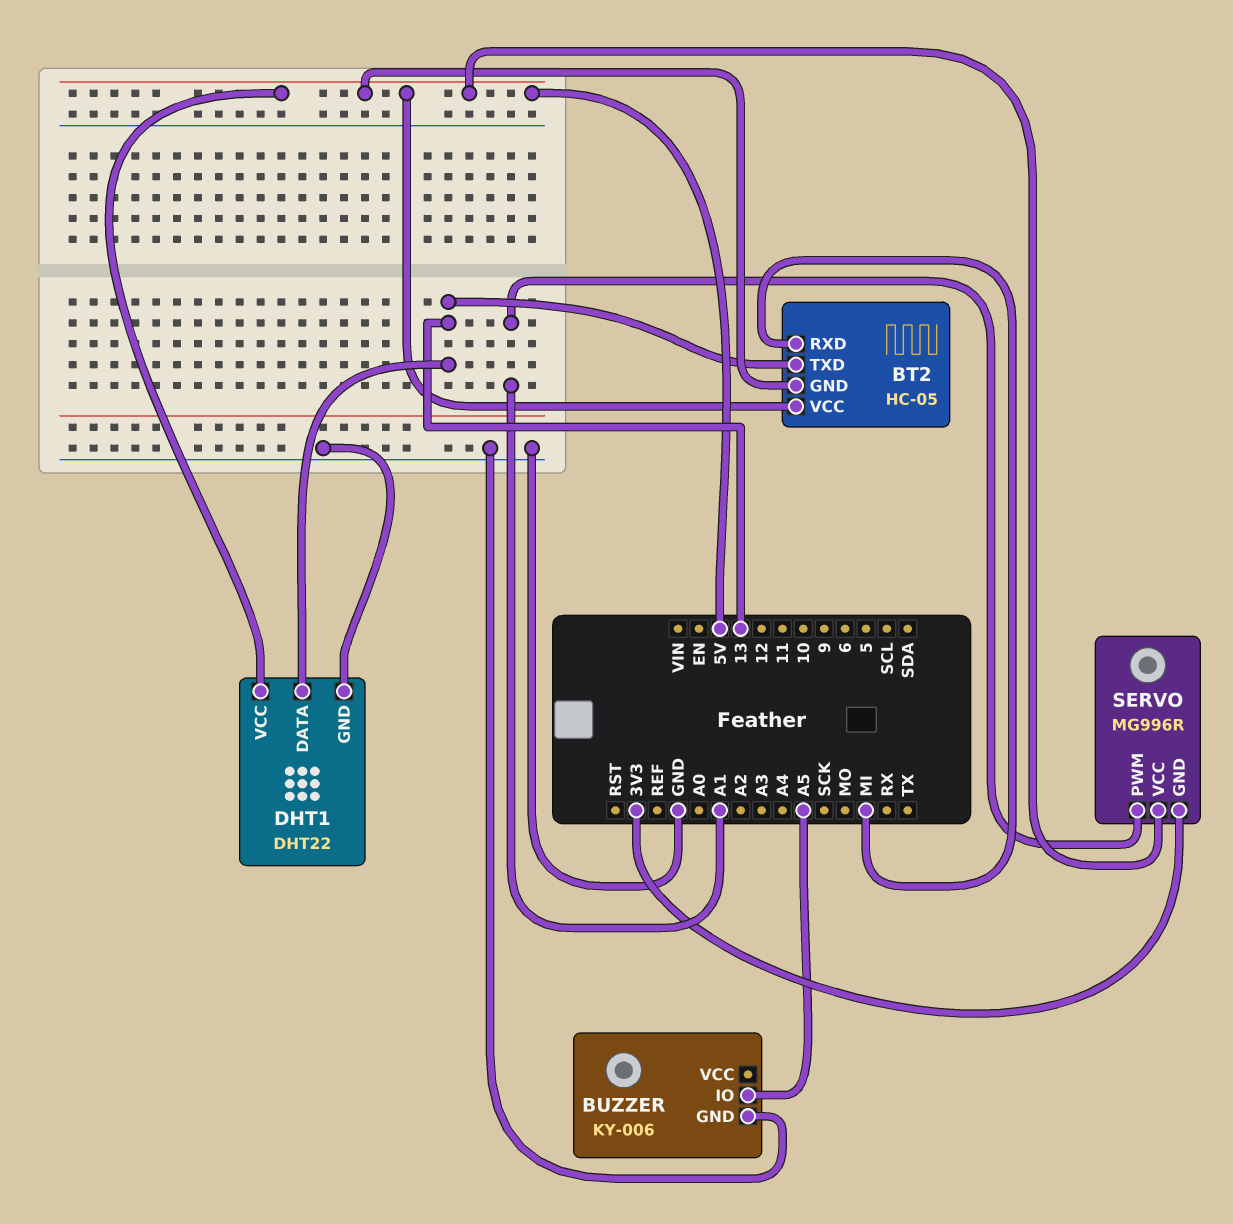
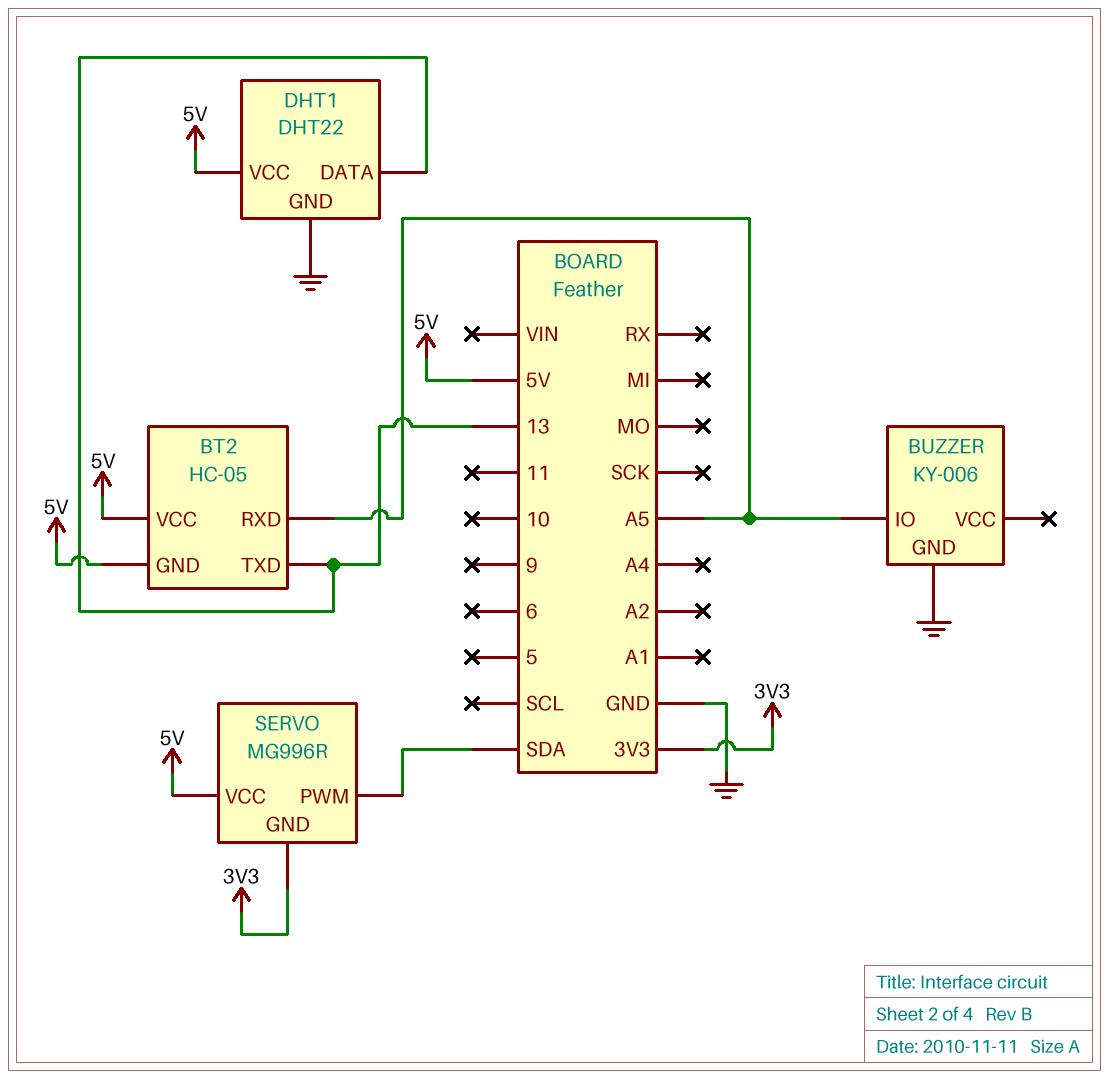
BT2 pin RXD: MI -> A5
SERVO pin PWM: A1 -> SDA

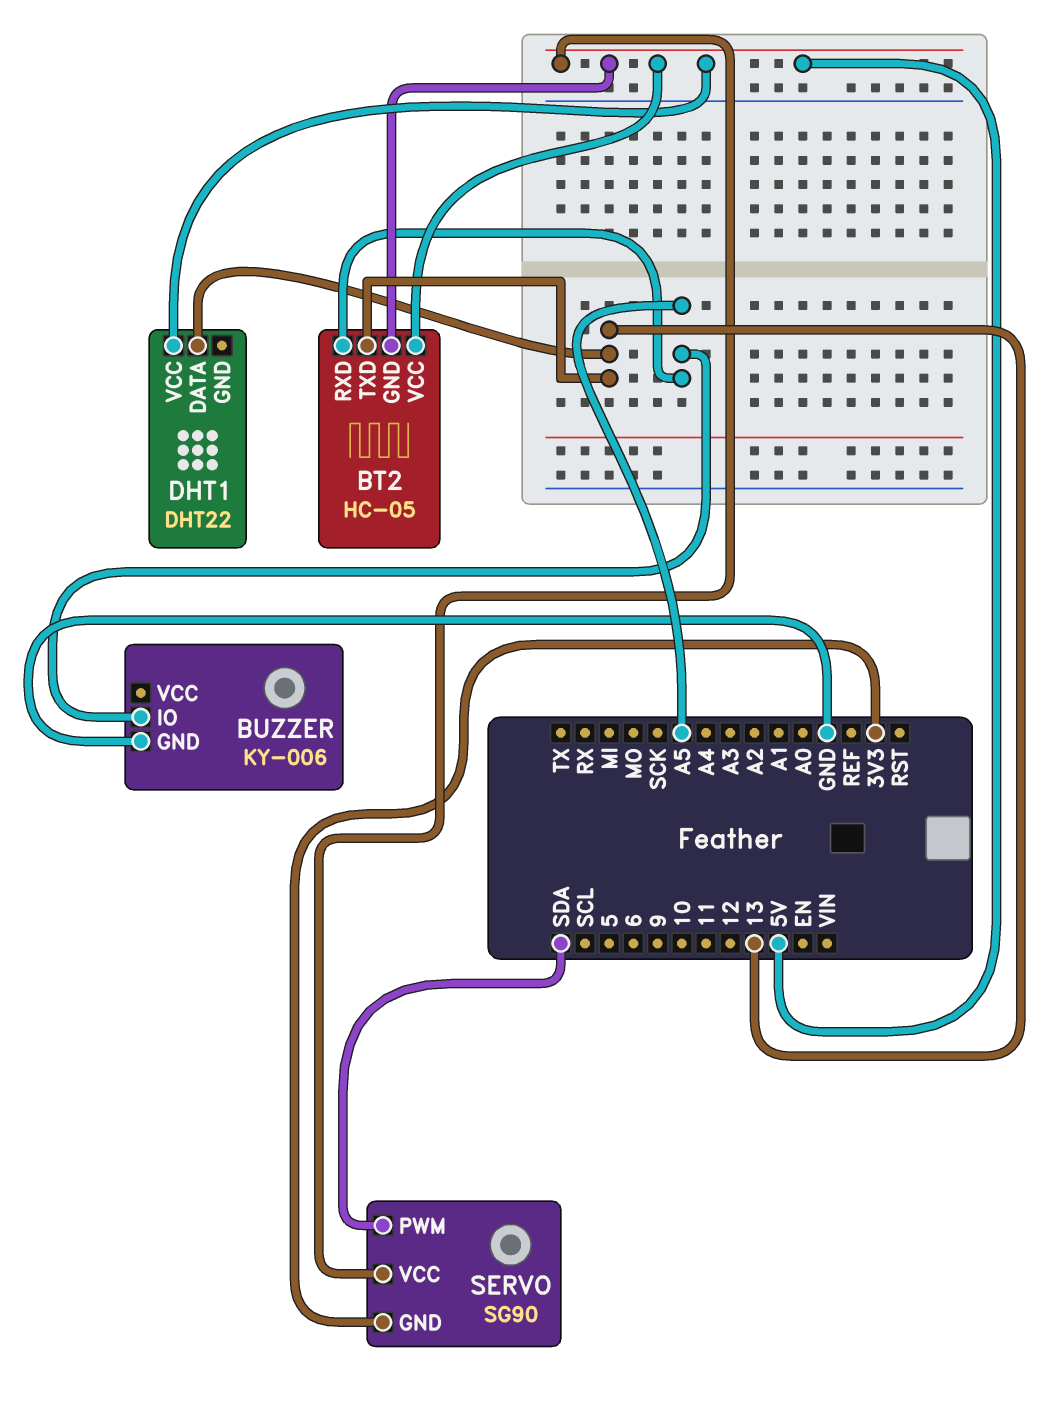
DHT1 pin GND: GND -> none
SERVO: MG996R -> SG90

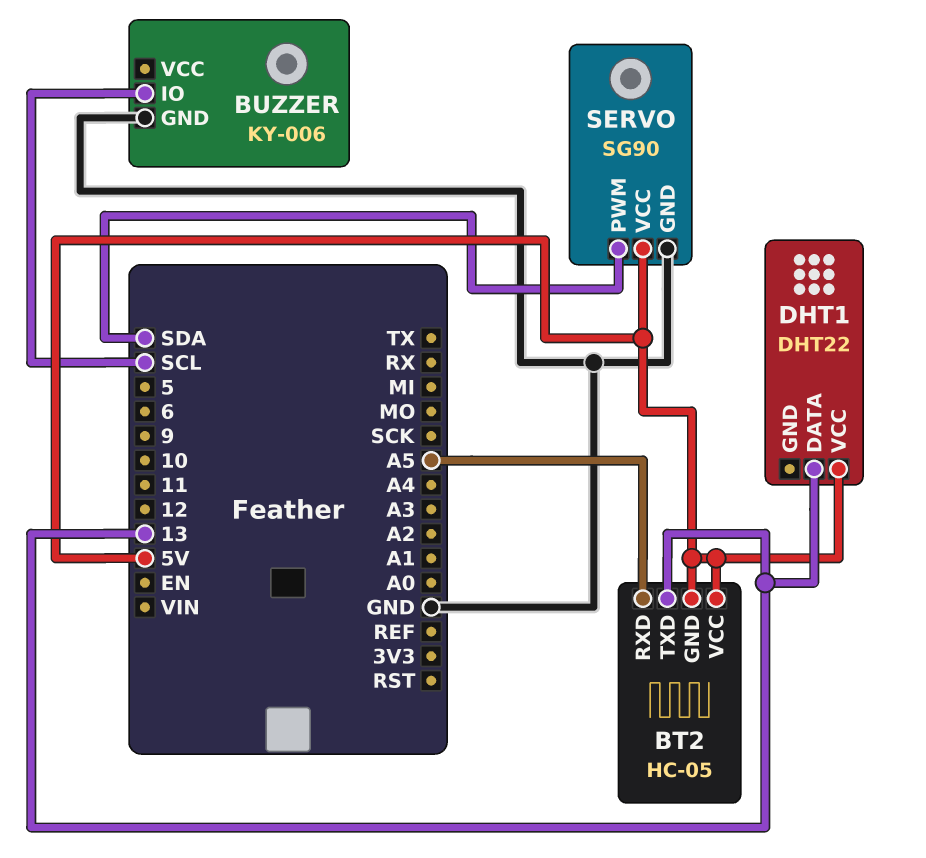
BUZZER pin IO: A5 -> SCL
SERVO pin GND: 3V3 -> GND

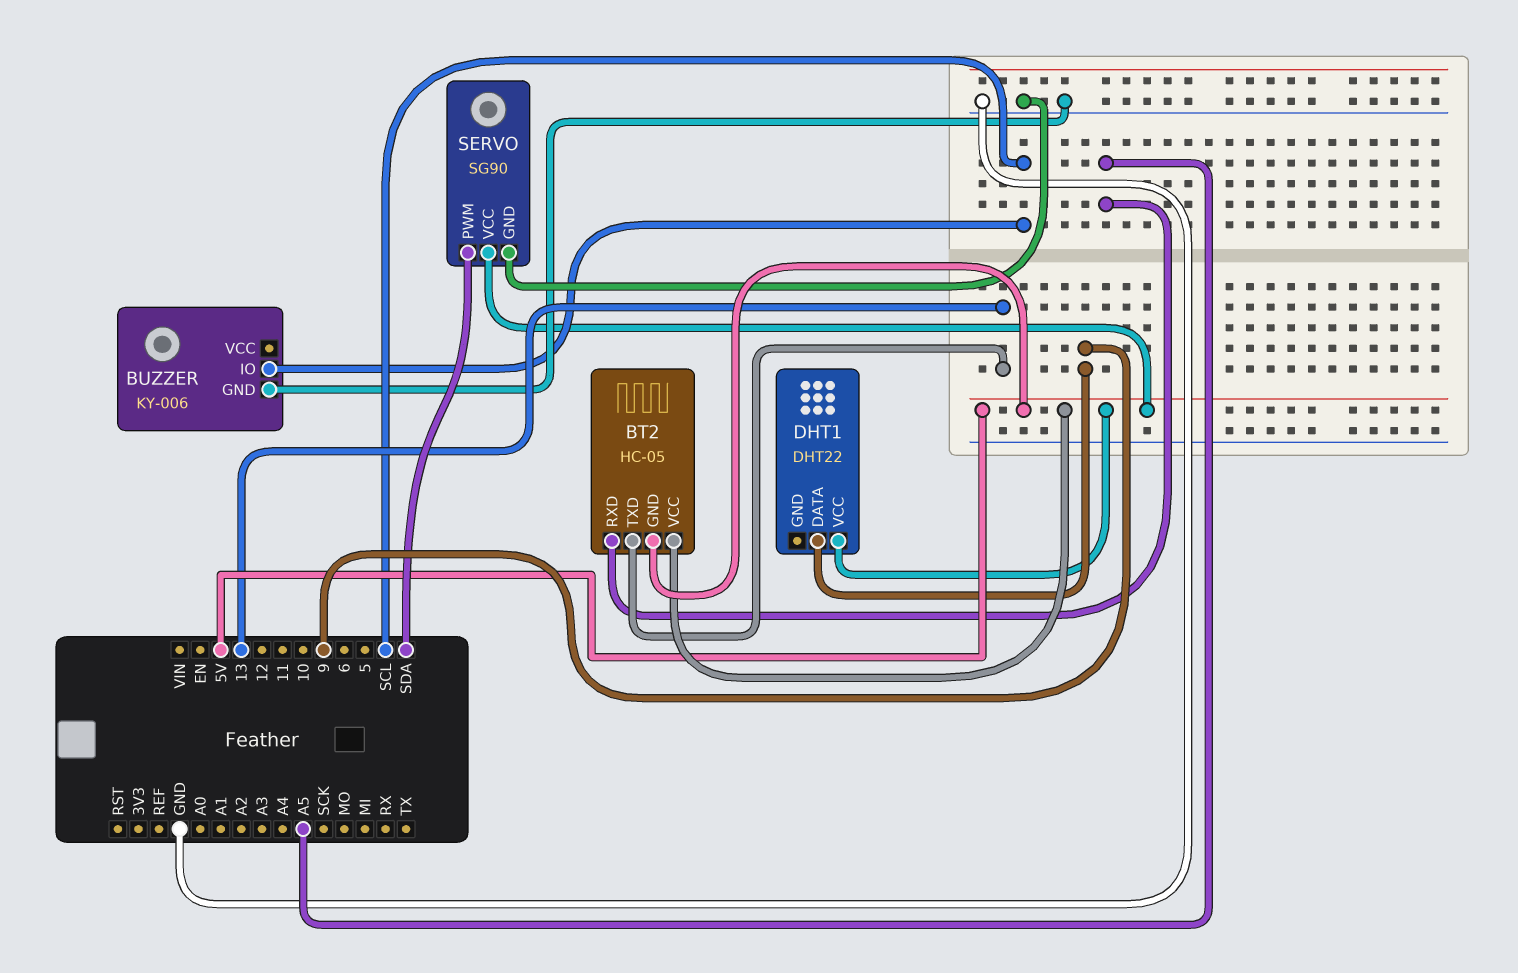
DHT1 pin DATA: 13 -> 9

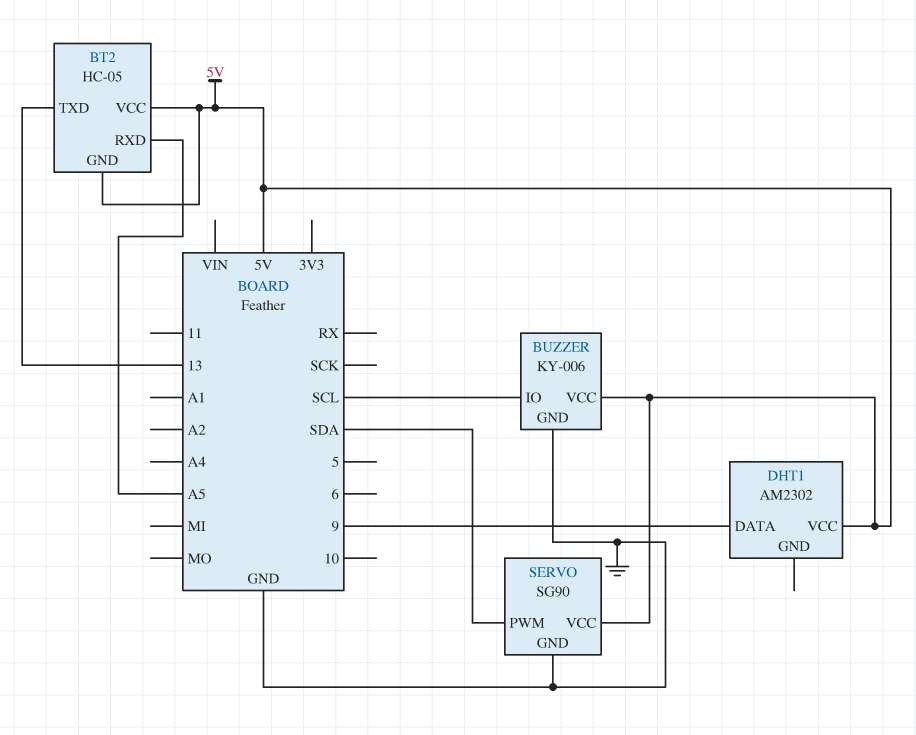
BUZZER pin VCC: none -> 5V
DHT1: DHT22 -> AM2302

